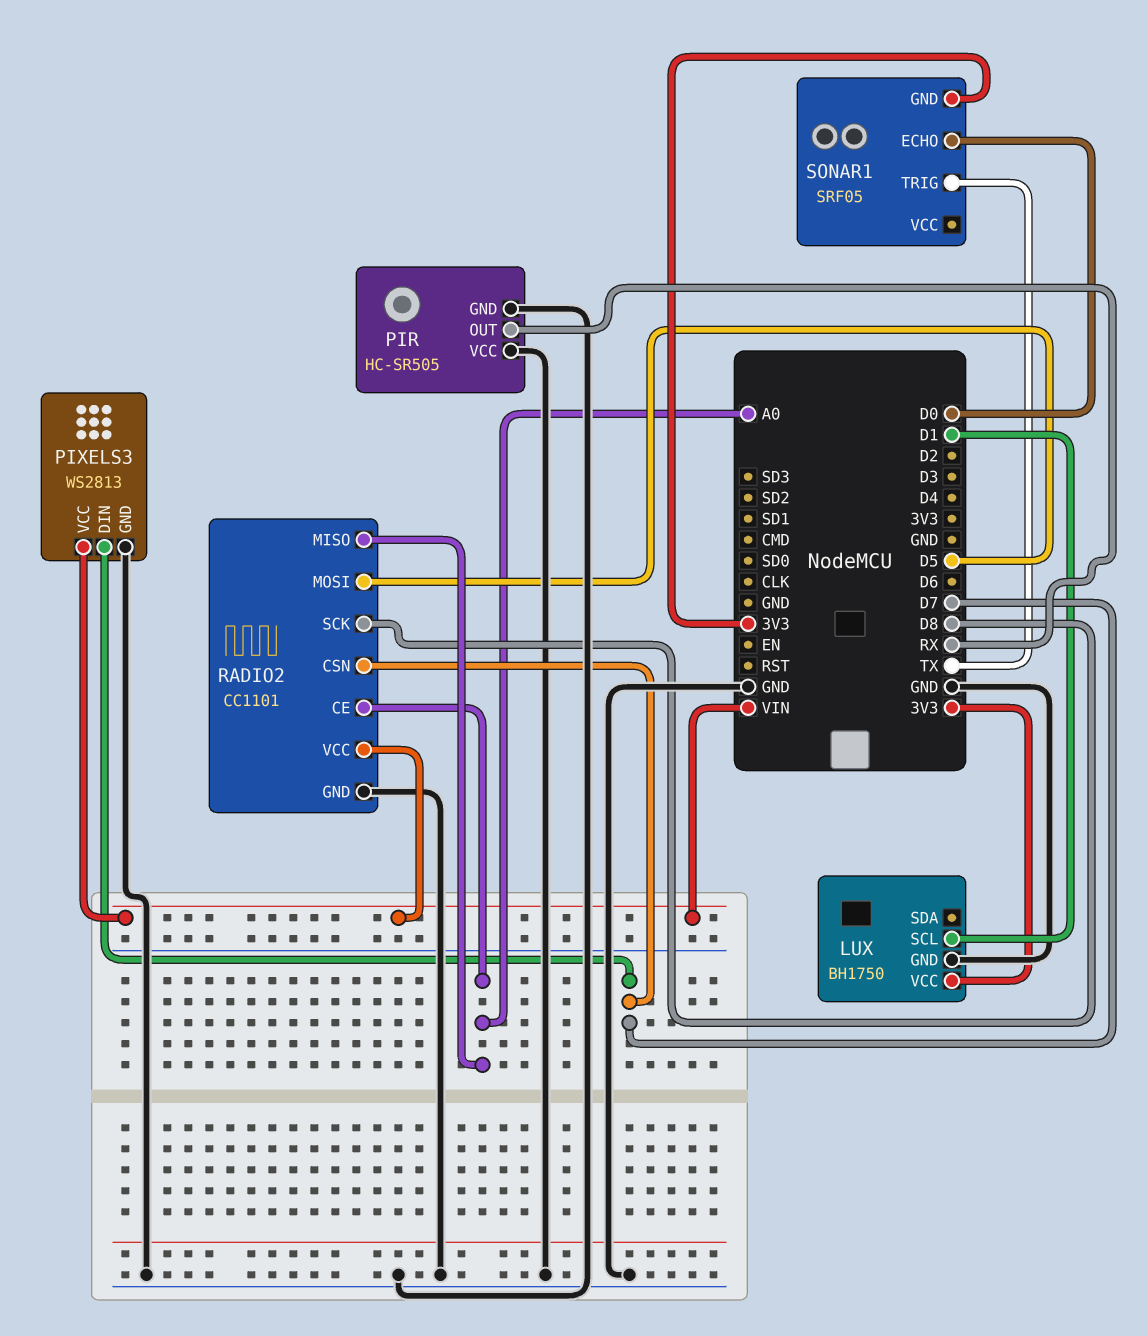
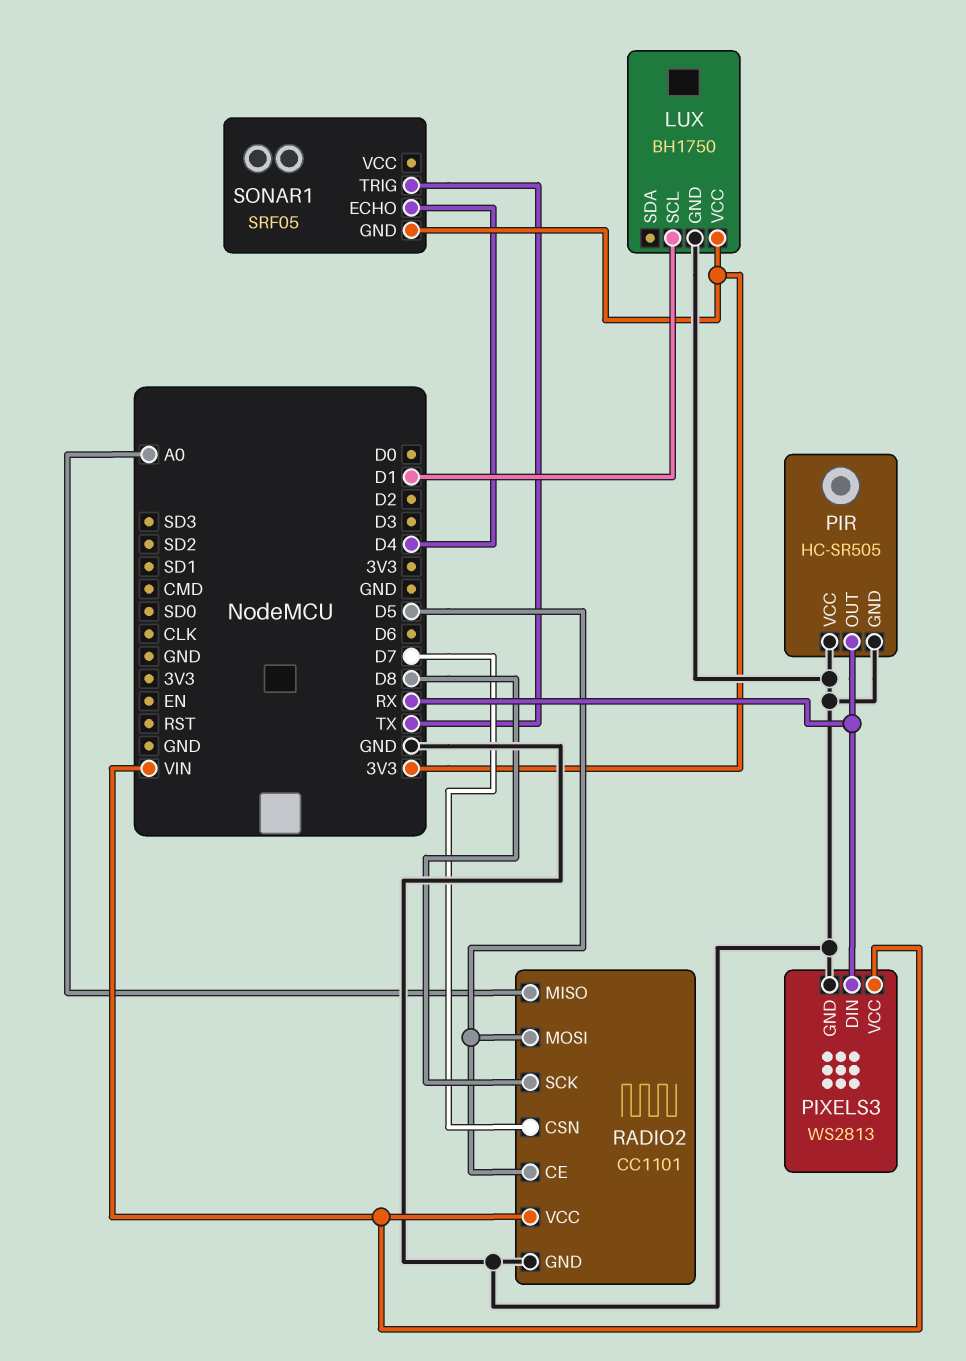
PIXELS3 pin DIN: D7 -> RX
RADIO2 pin CE: A0 -> D5
SONAR1 pin ECHO: D0 -> D4

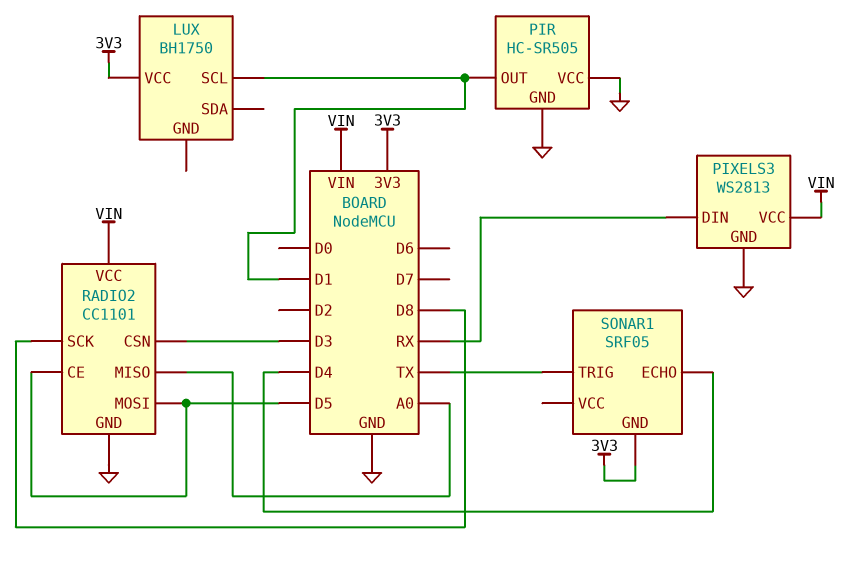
LUX pin GND: GND -> none
PIR pin OUT: RX -> D1
RADIO2 pin CSN: D7 -> D3

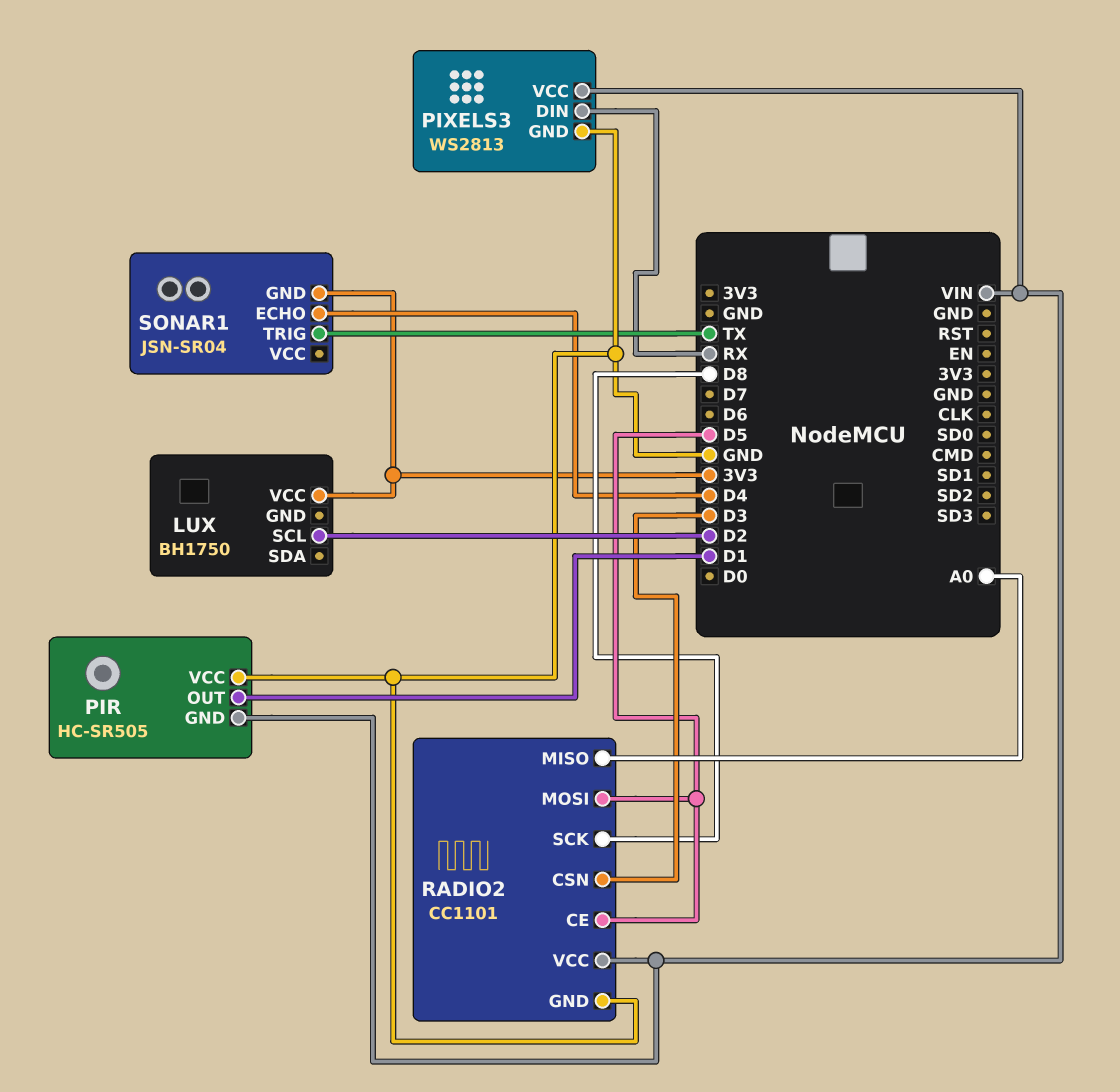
LUX pin SCL: D1 -> D2
PIR pin GND: GND -> VIN
SONAR1: SRF05 -> JSN-SR04

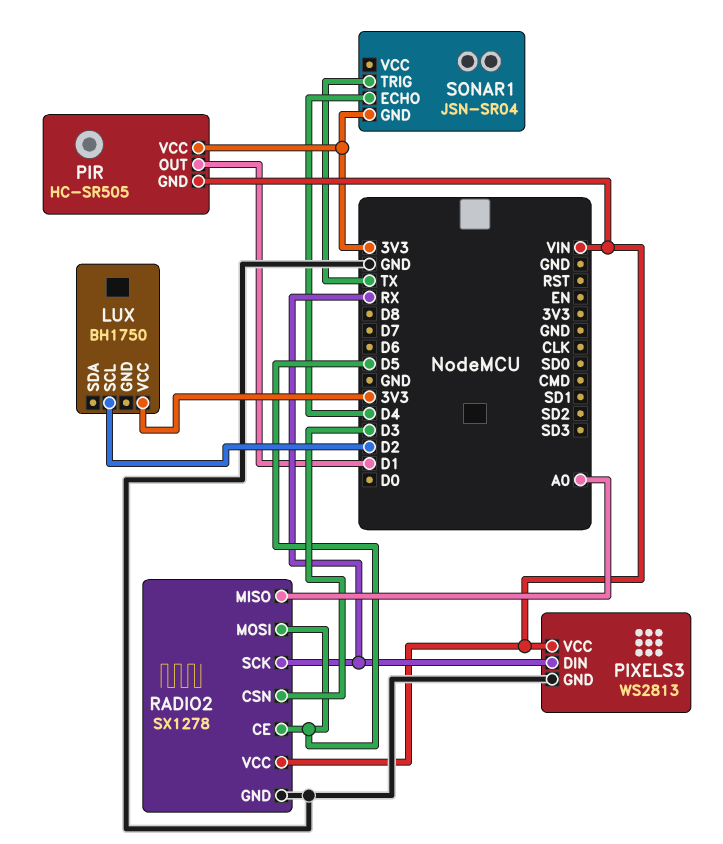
PIR pin VCC: GND -> 3V3
RADIO2: CC1101 -> SX1278
RADIO2 pin SCK: D8 -> RX

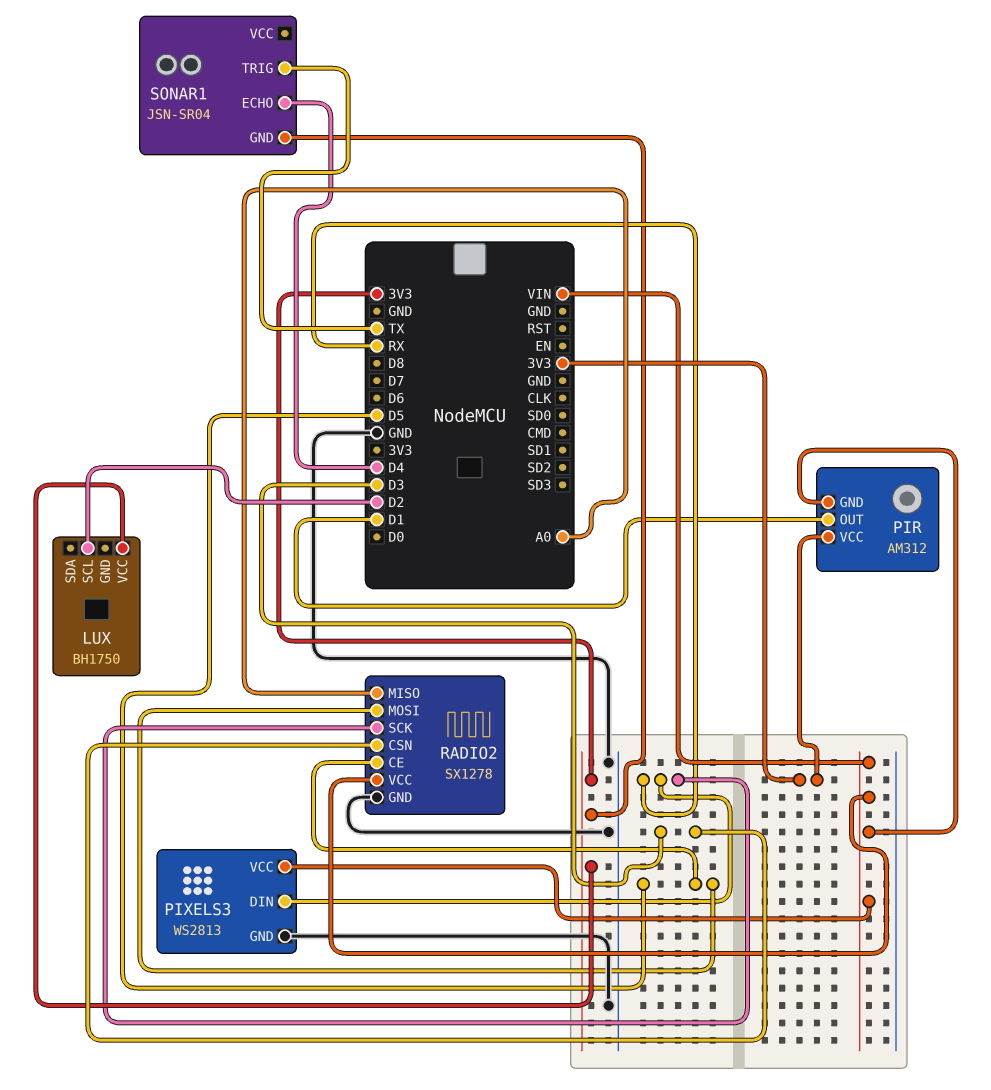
PIR: HC-SR505 -> AM312

